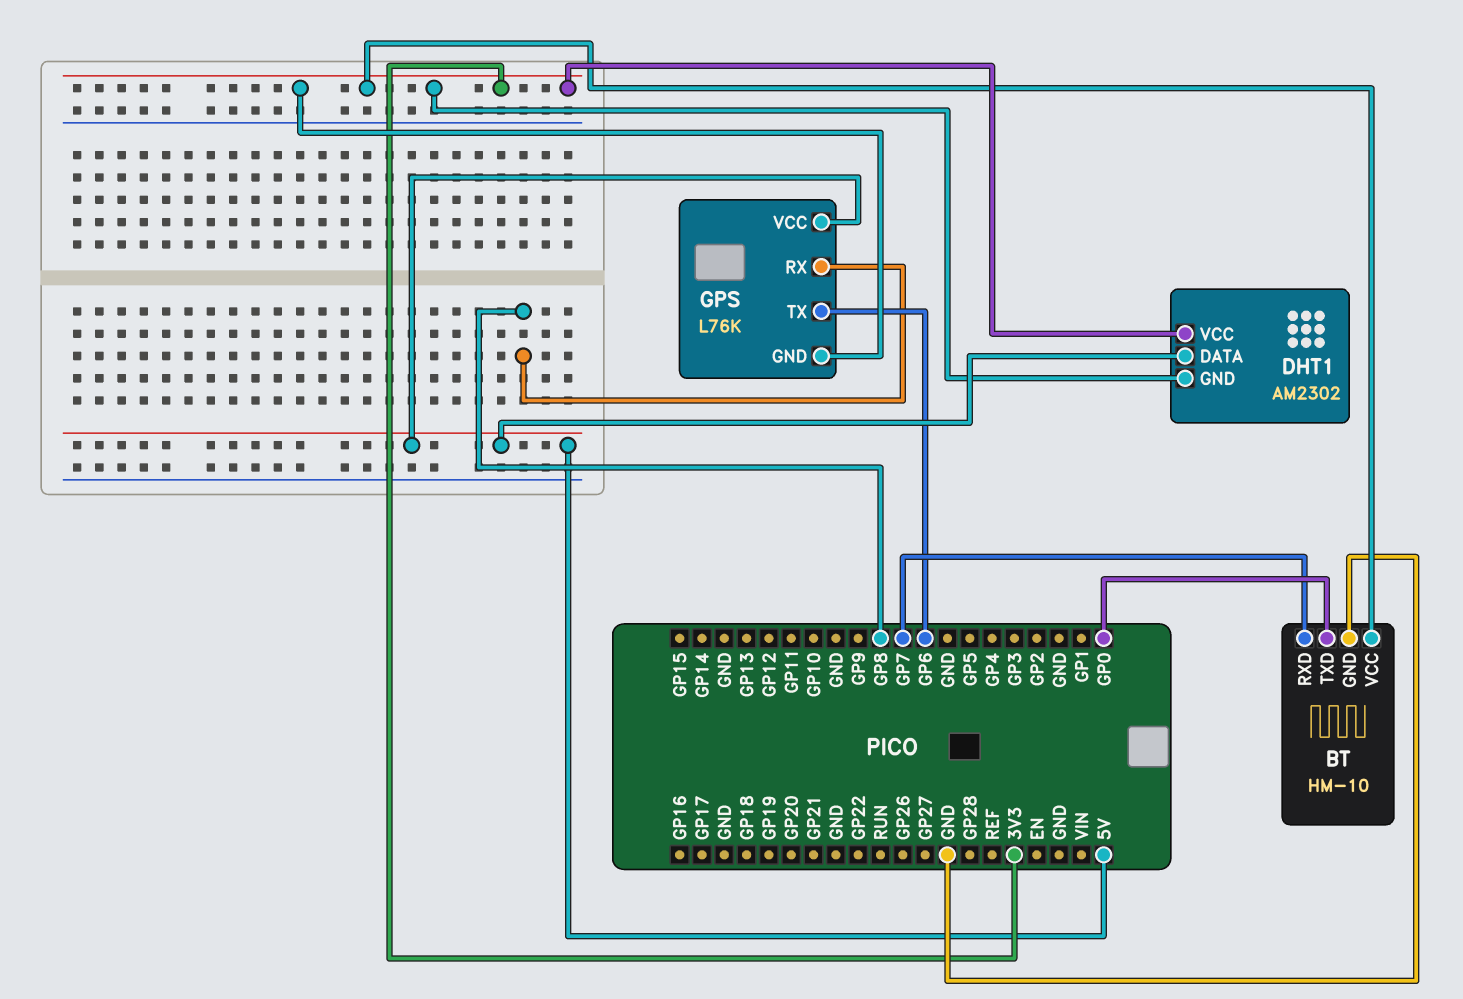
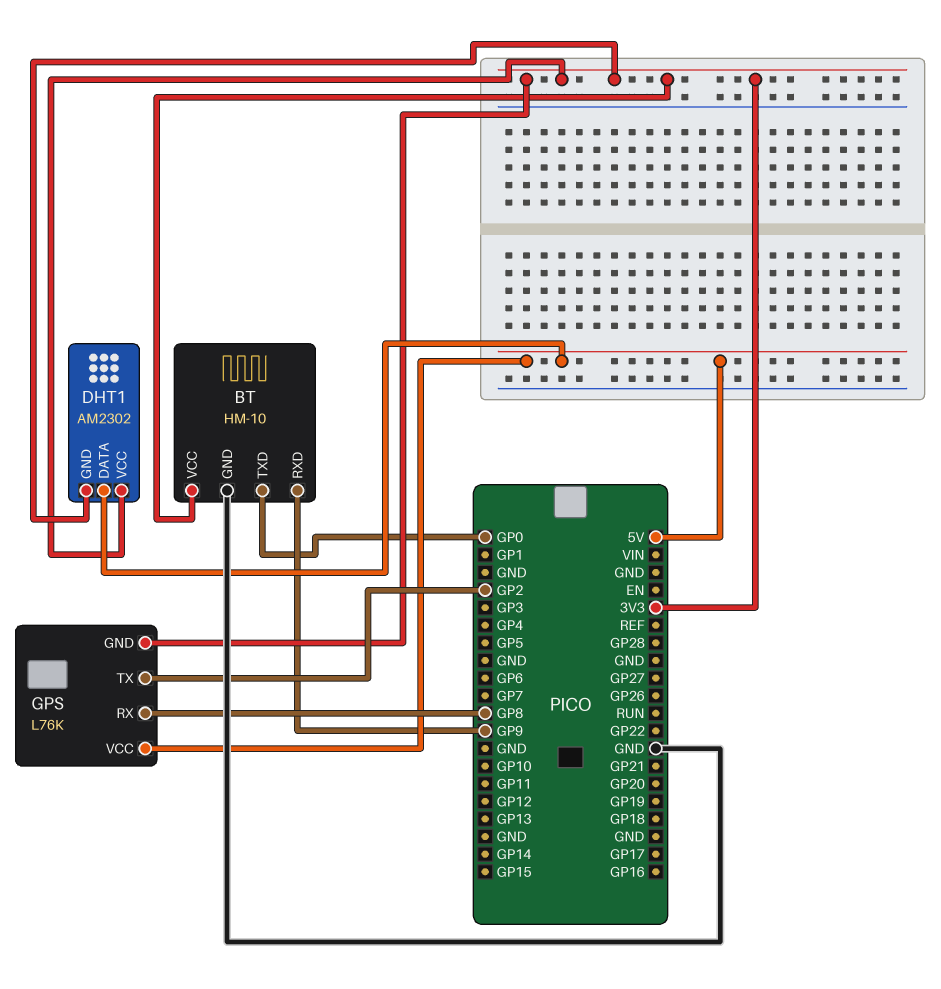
BT pin RXD: GP7 -> GP9
GPS pin TX: GP6 -> GP2

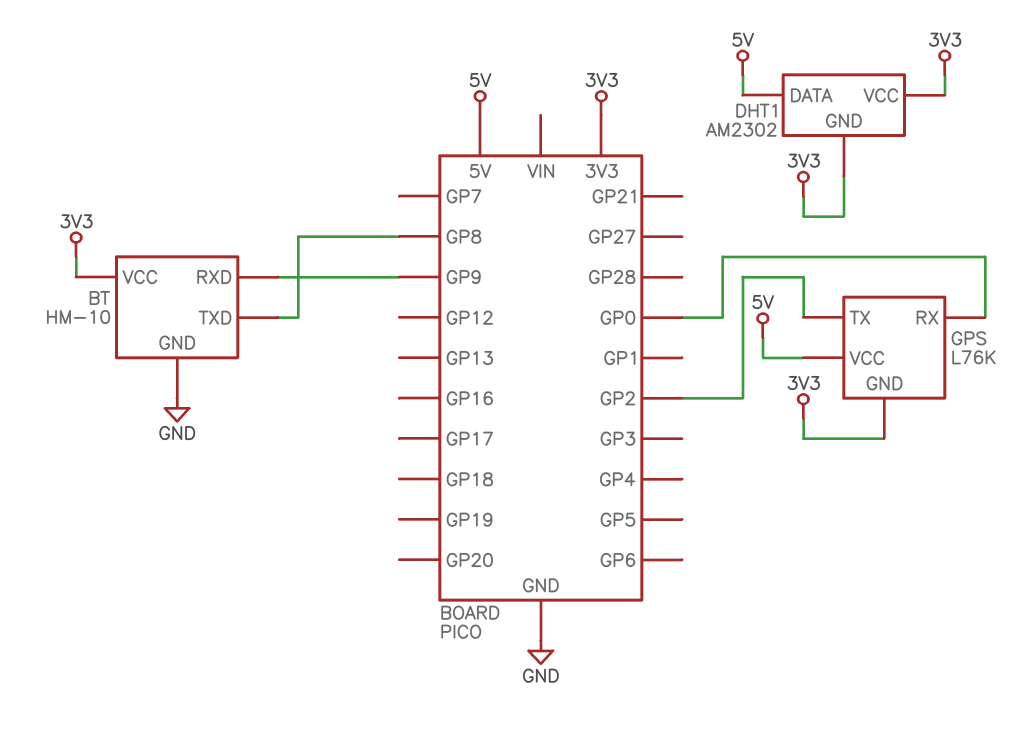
BT pin TXD: GP0 -> GP8
GPS pin RX: GP8 -> GP0

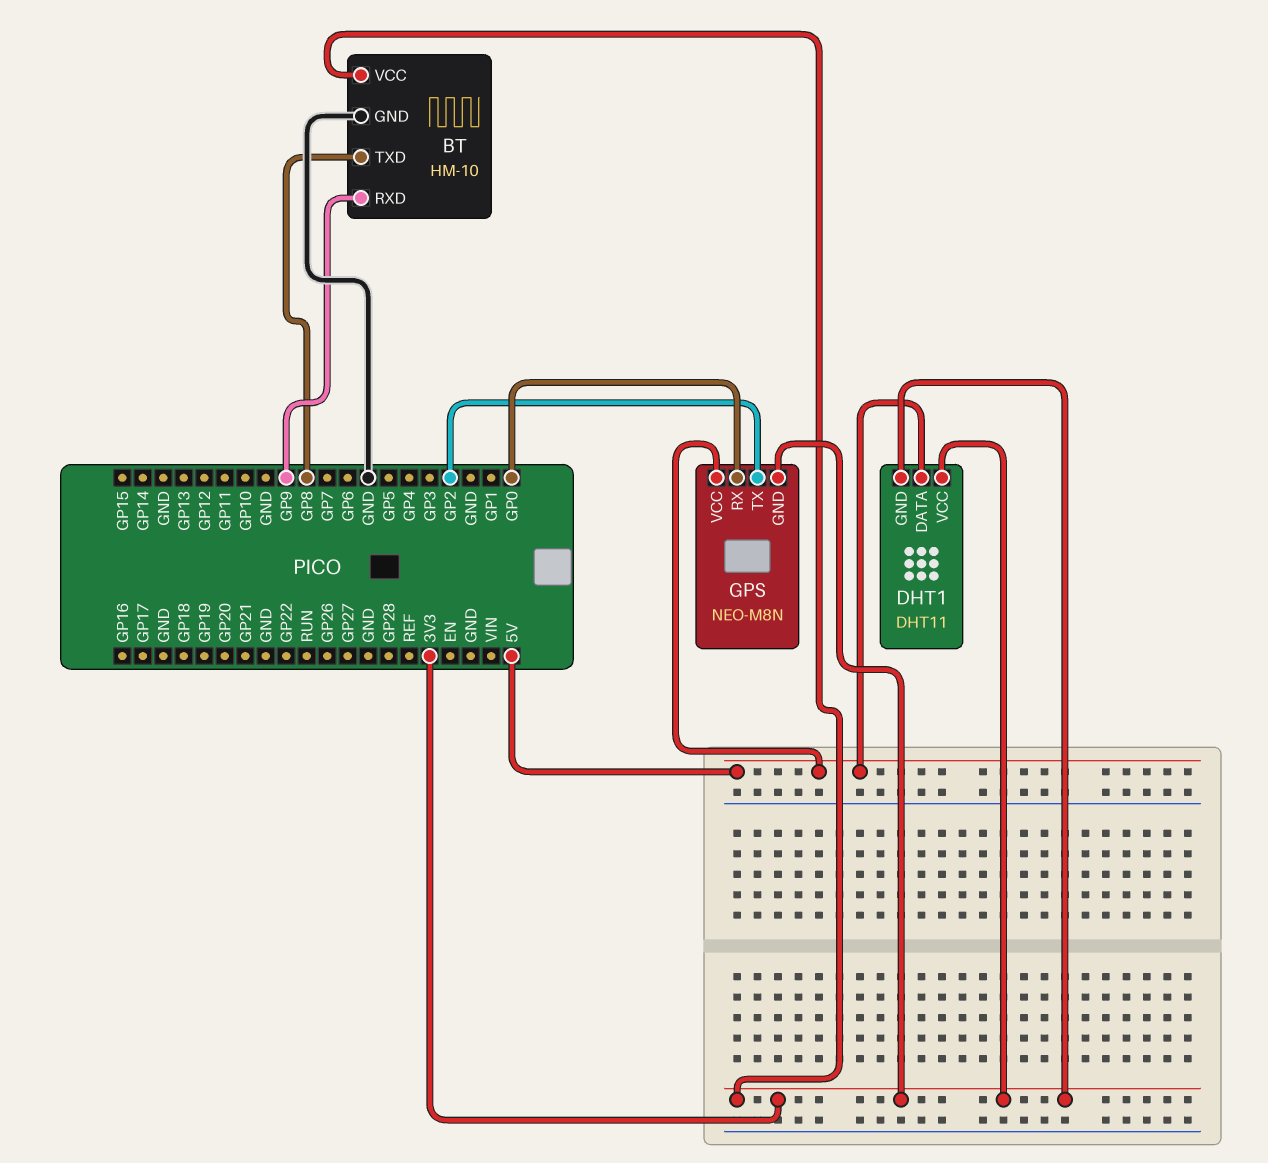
DHT1: AM2302 -> DHT11
GPS: L76K -> NEO-M8N

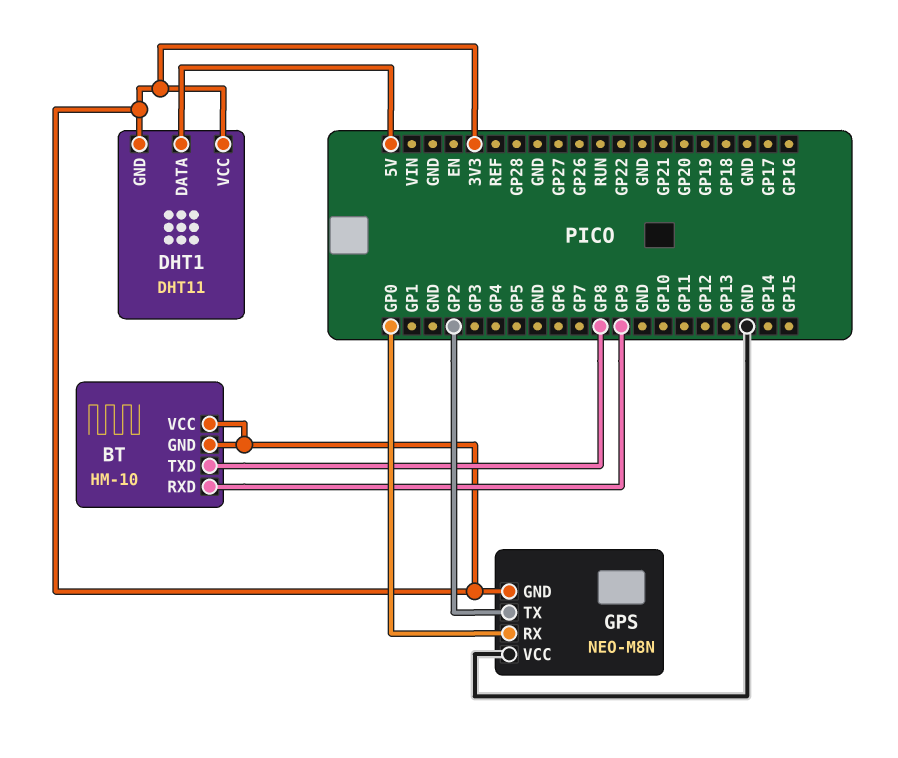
BT pin GND: GND -> 3V3
GPS pin VCC: 5V -> GND

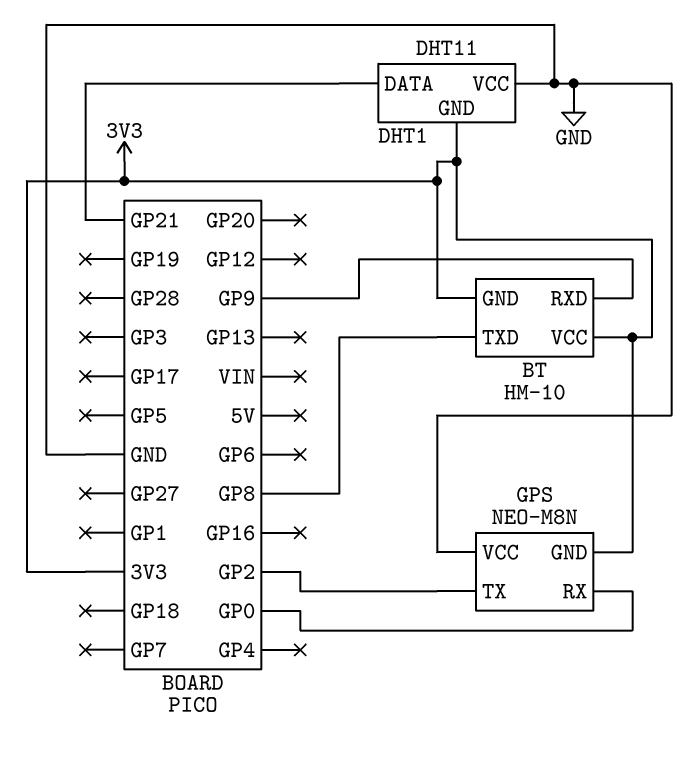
DHT1 pin DATA: 5V -> GP21
DHT1 pin VCC: 3V3 -> GND

